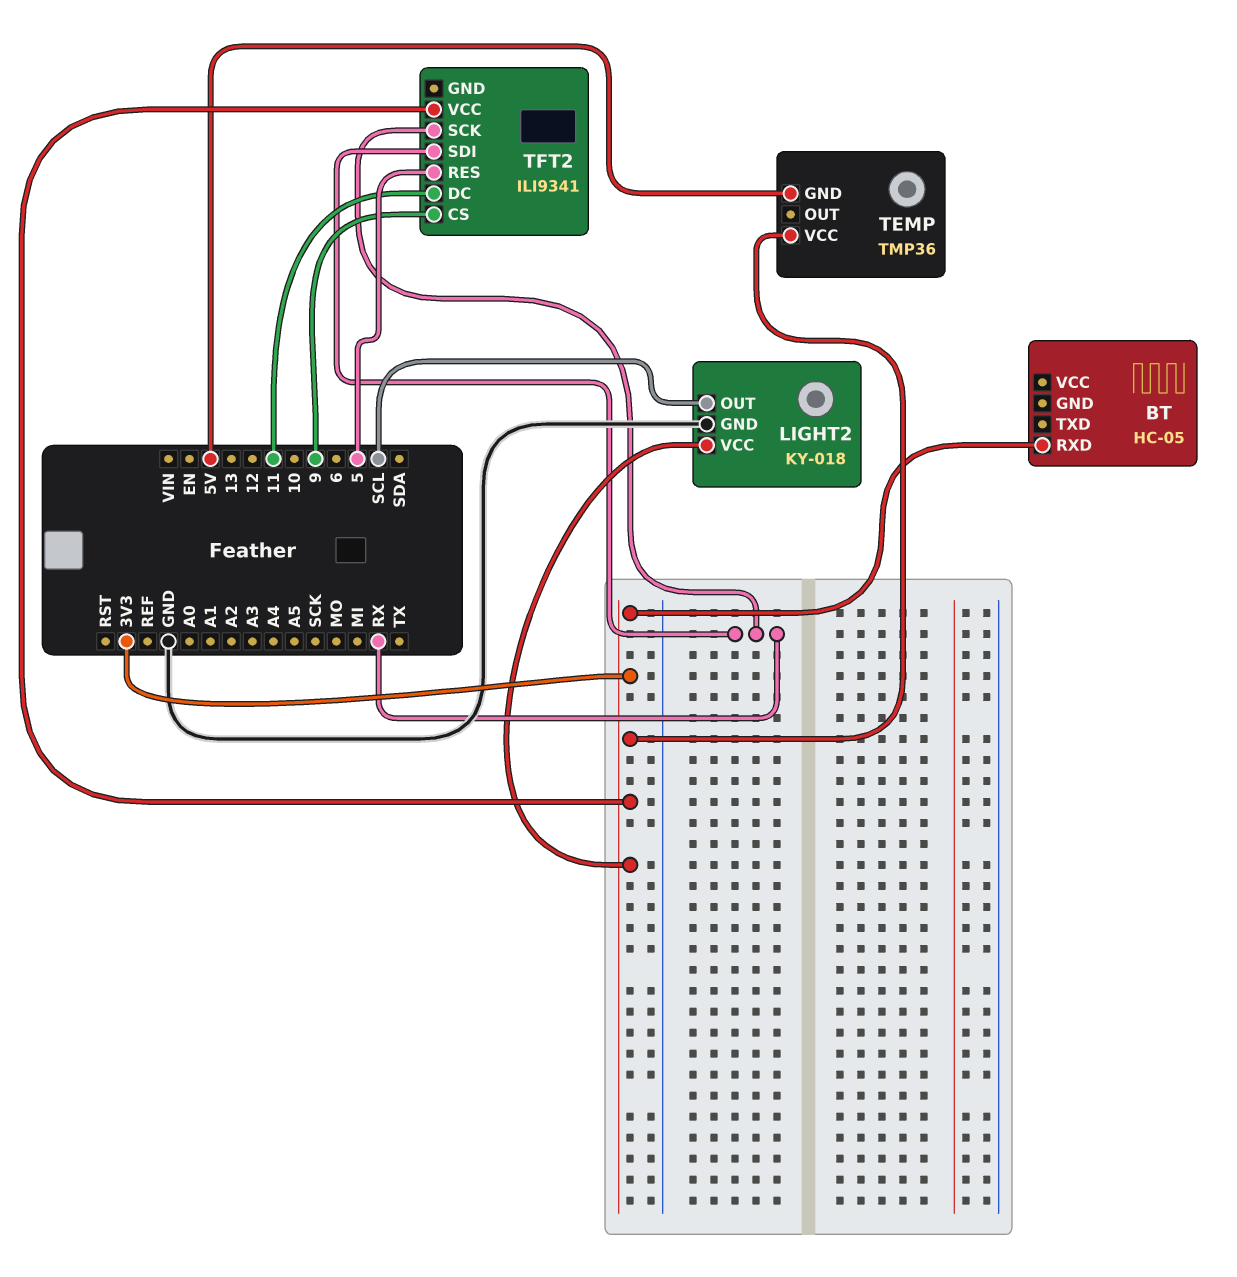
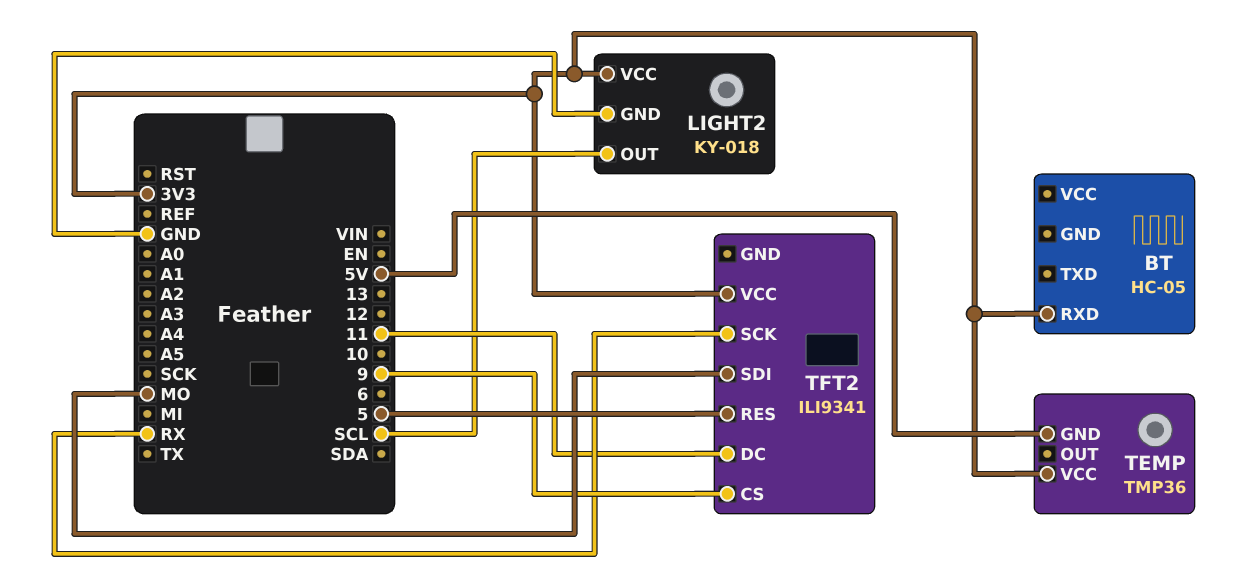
TFT2 pin SDI: RX -> MO

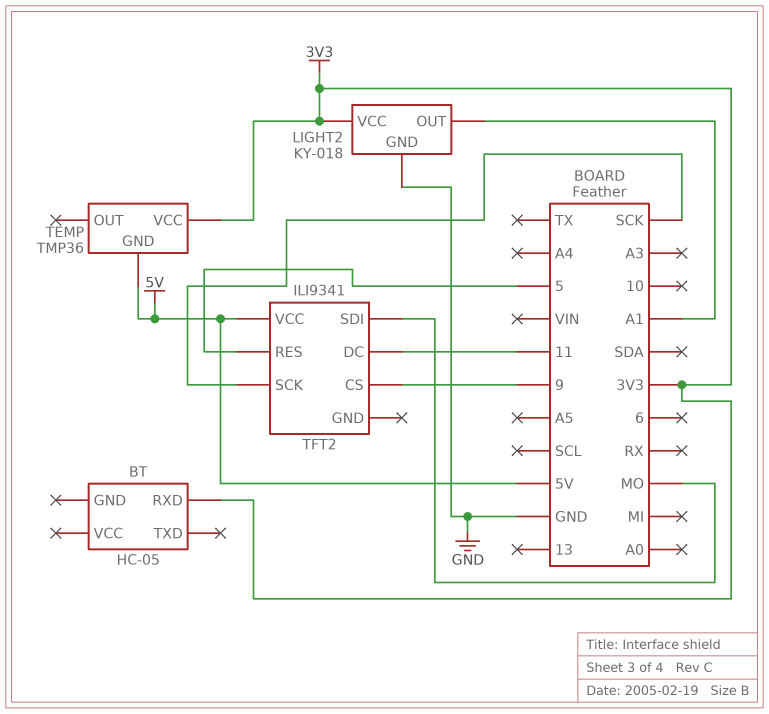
LIGHT2 pin OUT: SCL -> A1
TFT2 pin SCK: RX -> SCK
TFT2 pin VCC: 3V3 -> 5V

